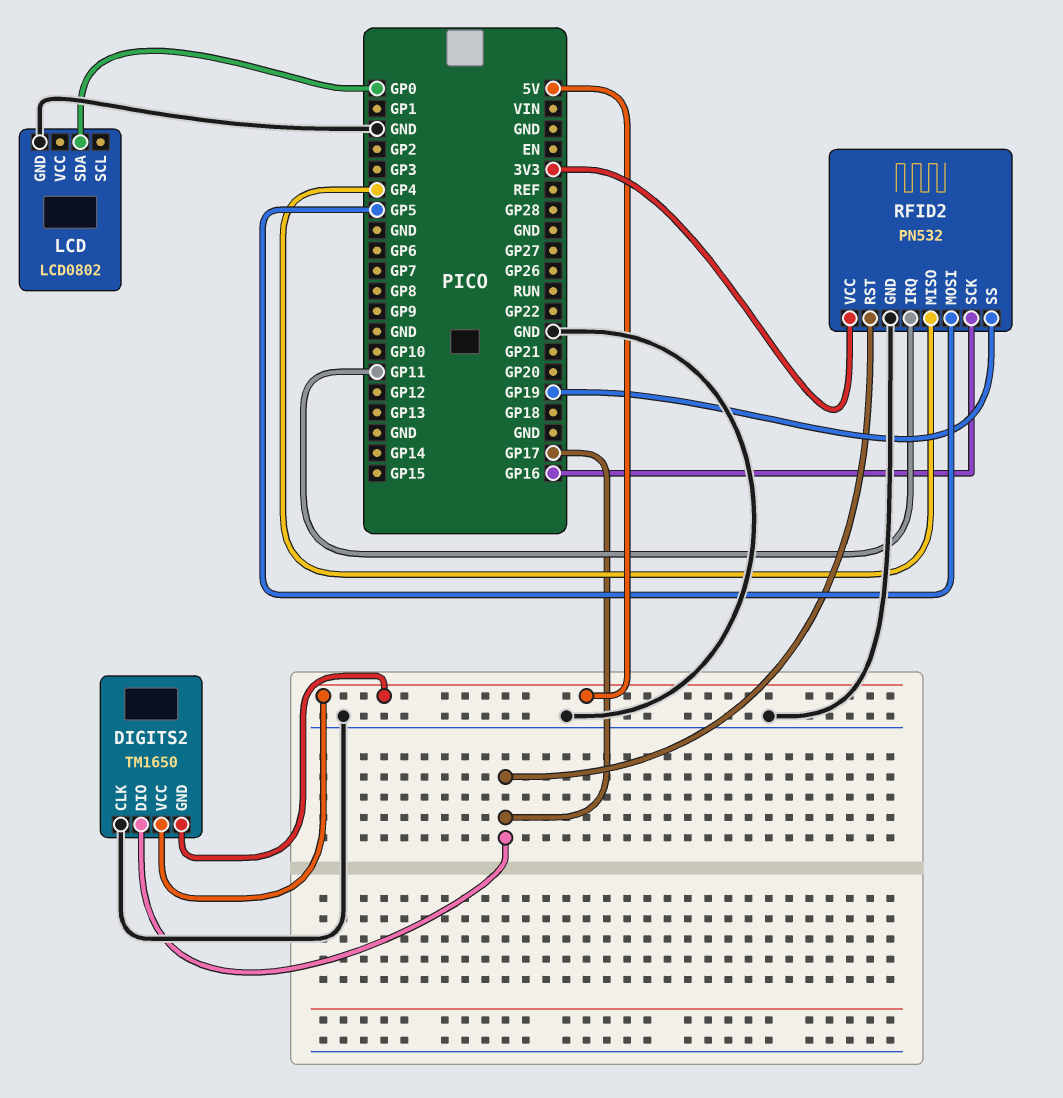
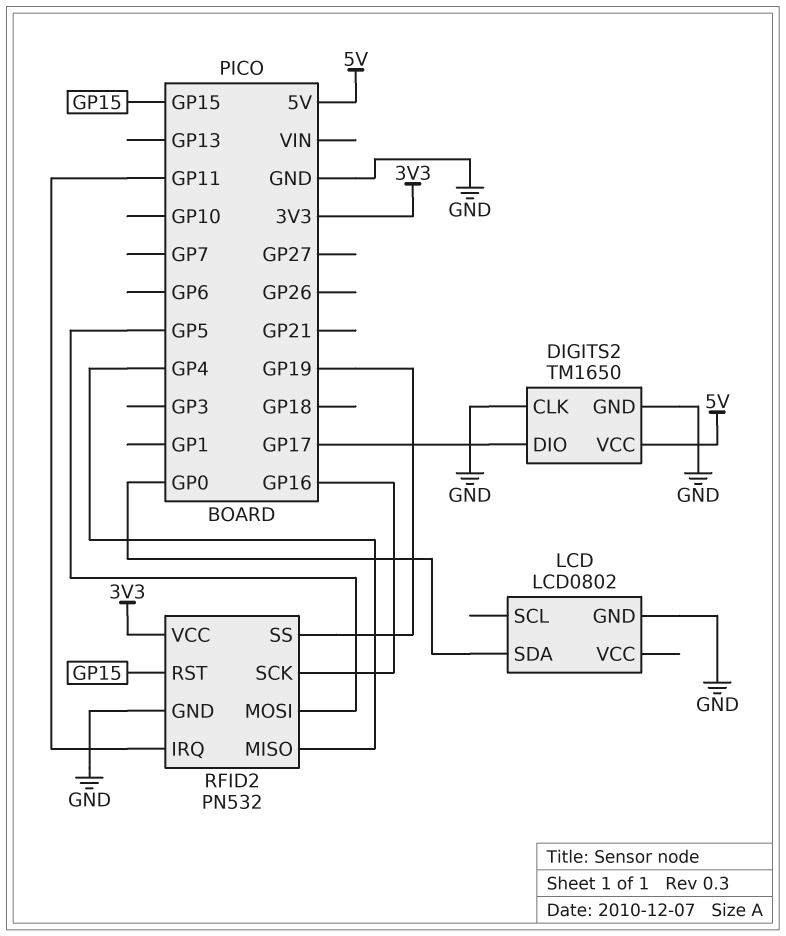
DIGITS2 pin GND: 5V -> GND
RFID2 pin RST: GP17 -> GP15

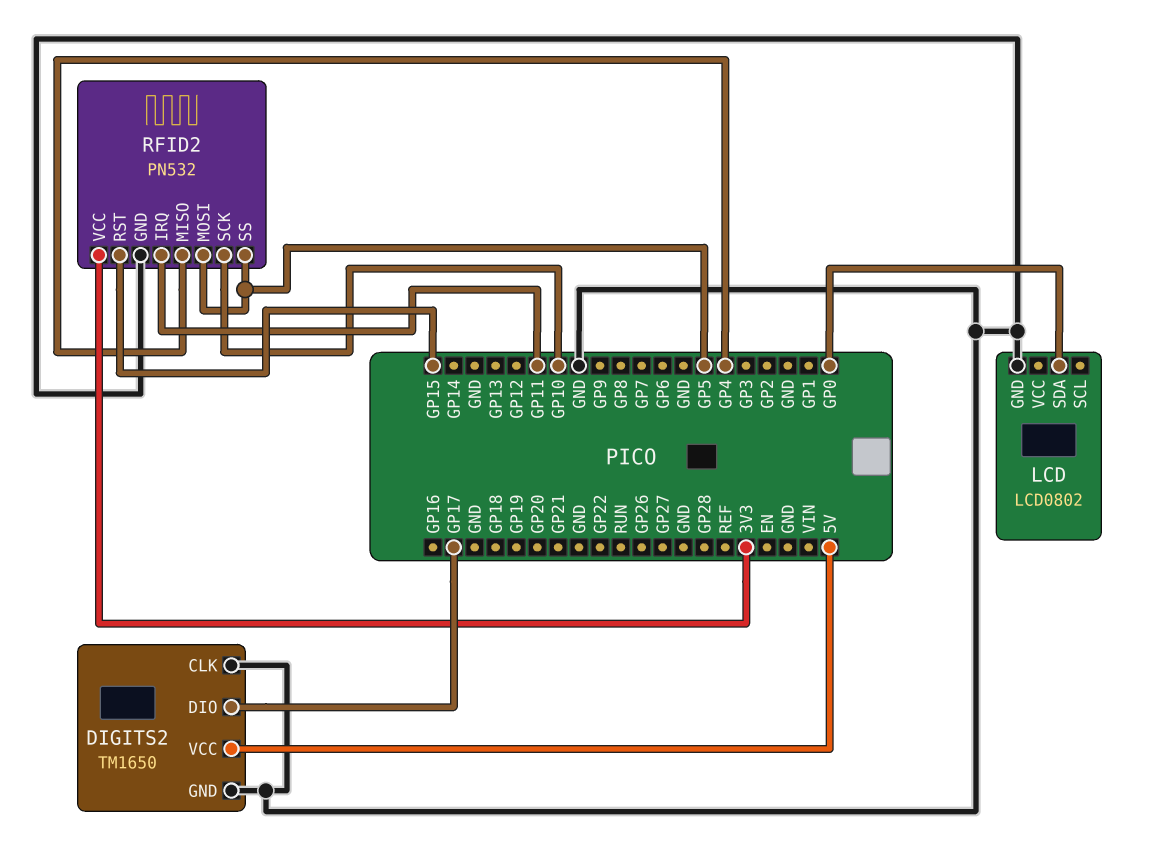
RFID2 pin SCK: GP16 -> GP10
RFID2 pin SS: GP19 -> GP5

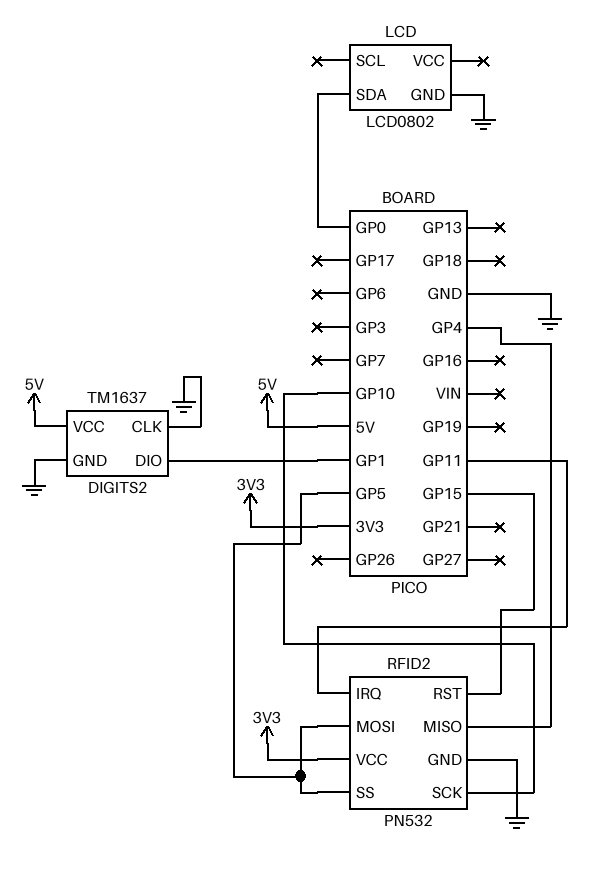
DIGITS2: TM1650 -> TM1637
DIGITS2 pin DIO: GP17 -> GP1

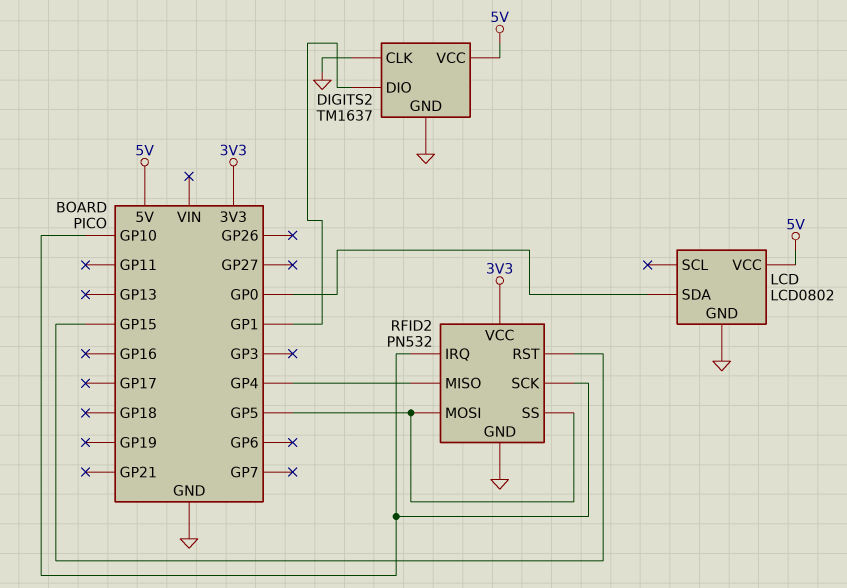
LCD pin VCC: none -> 5V
RFID2 pin IRQ: GP11 -> GP10

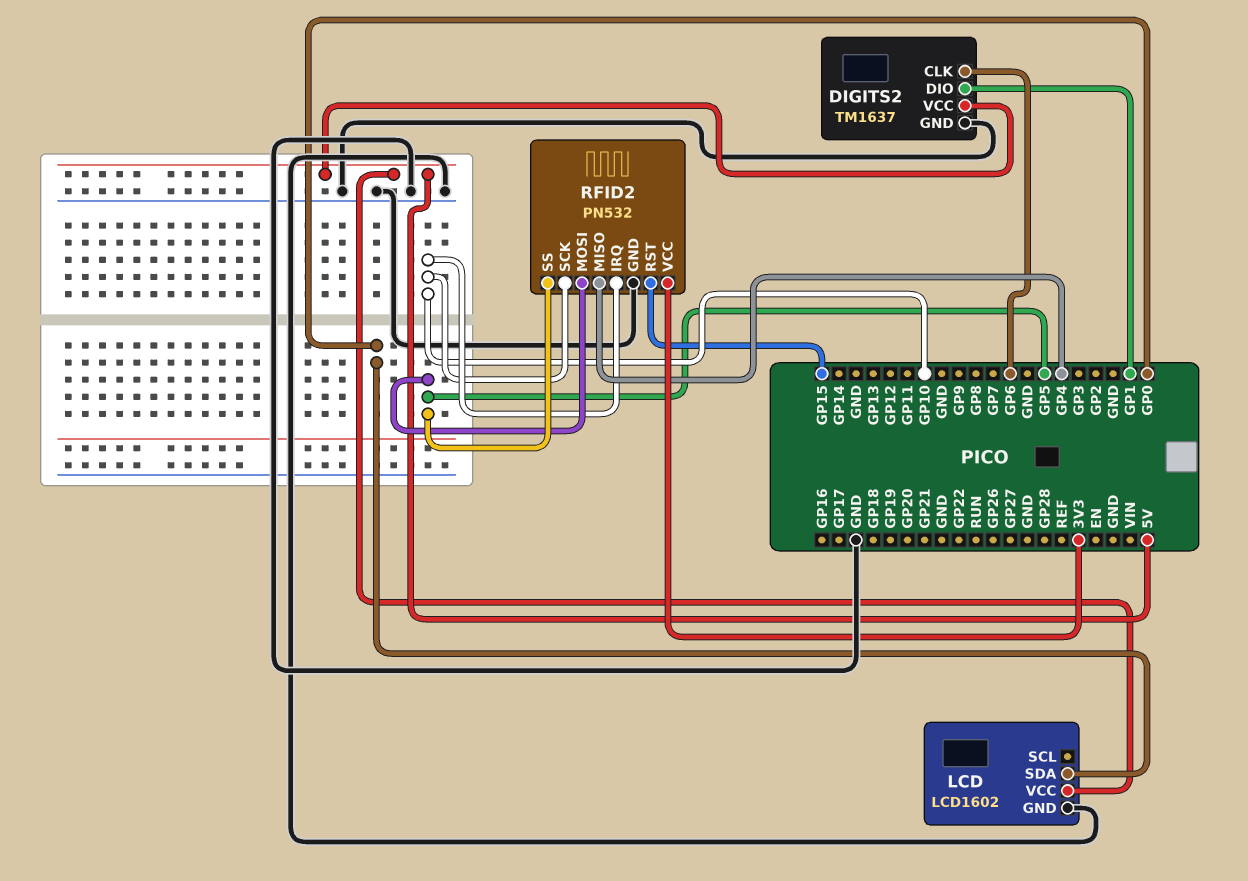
DIGITS2 pin CLK: GND -> GP6
LCD: LCD0802 -> LCD1602

